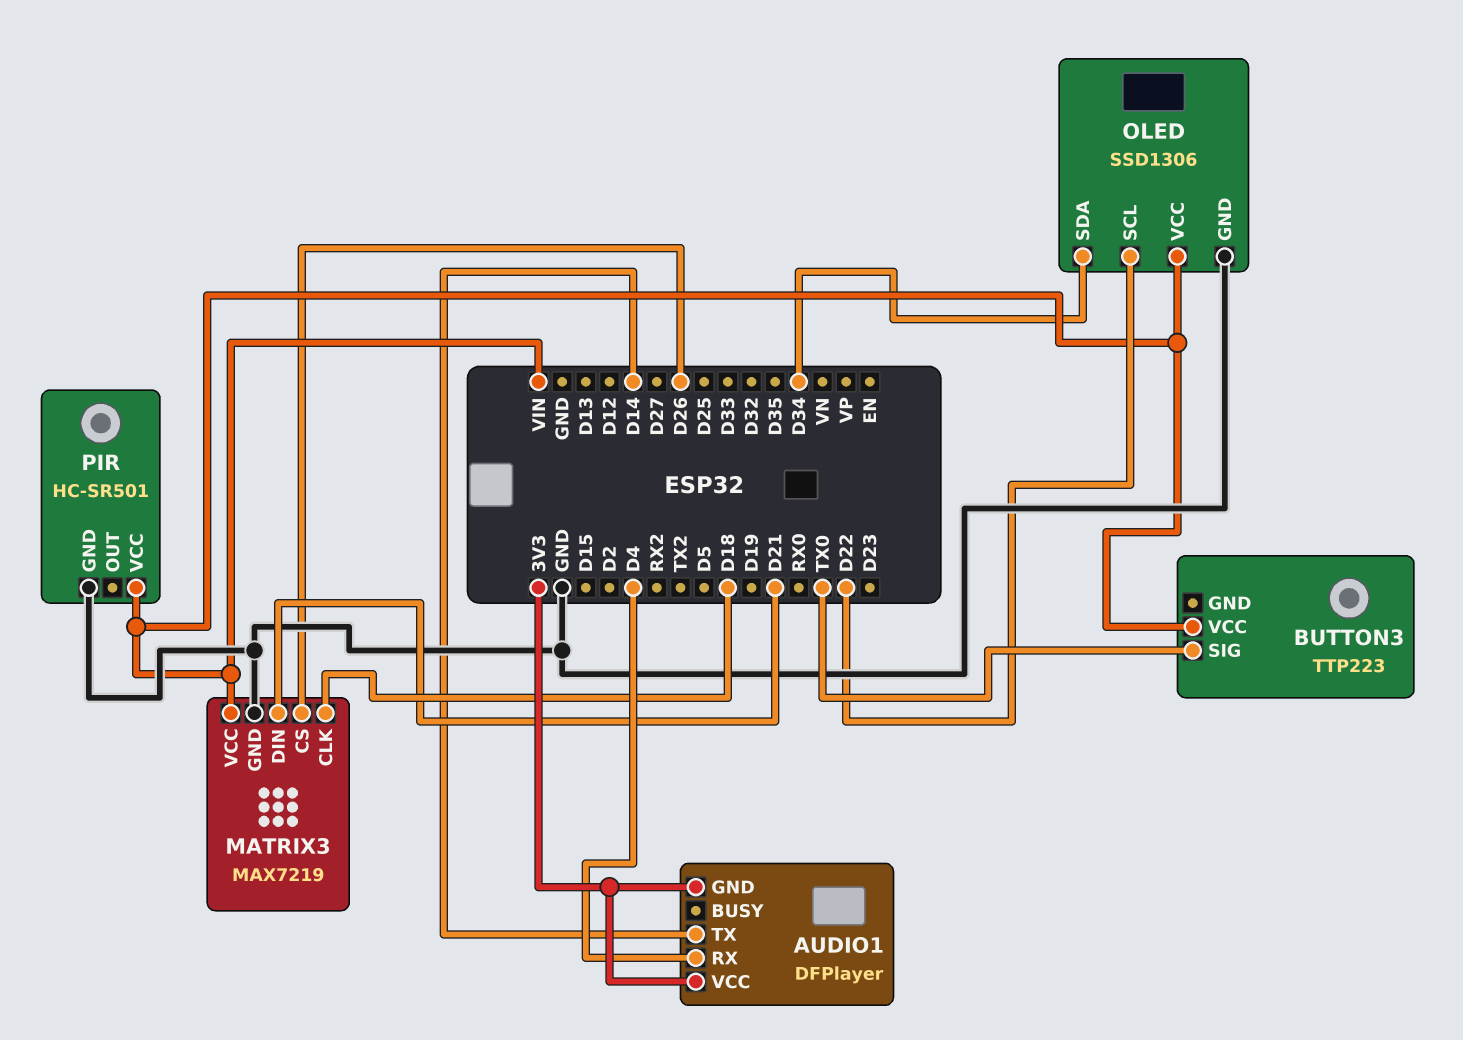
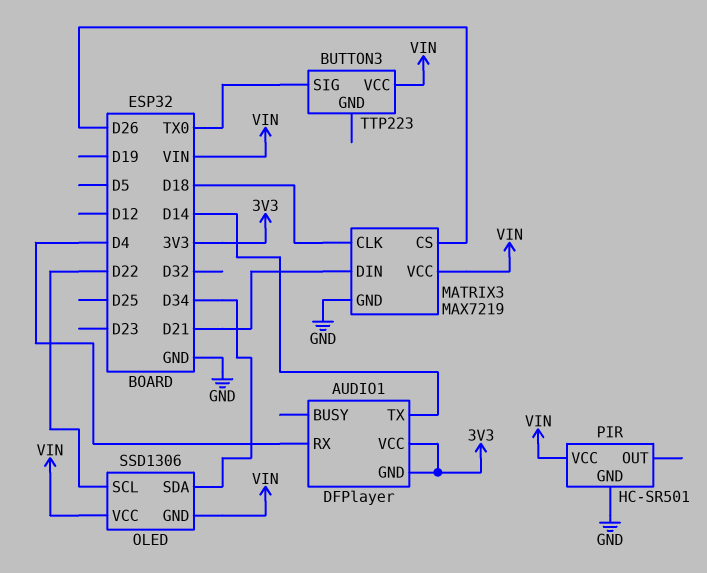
OLED pin GND: GND -> VIN

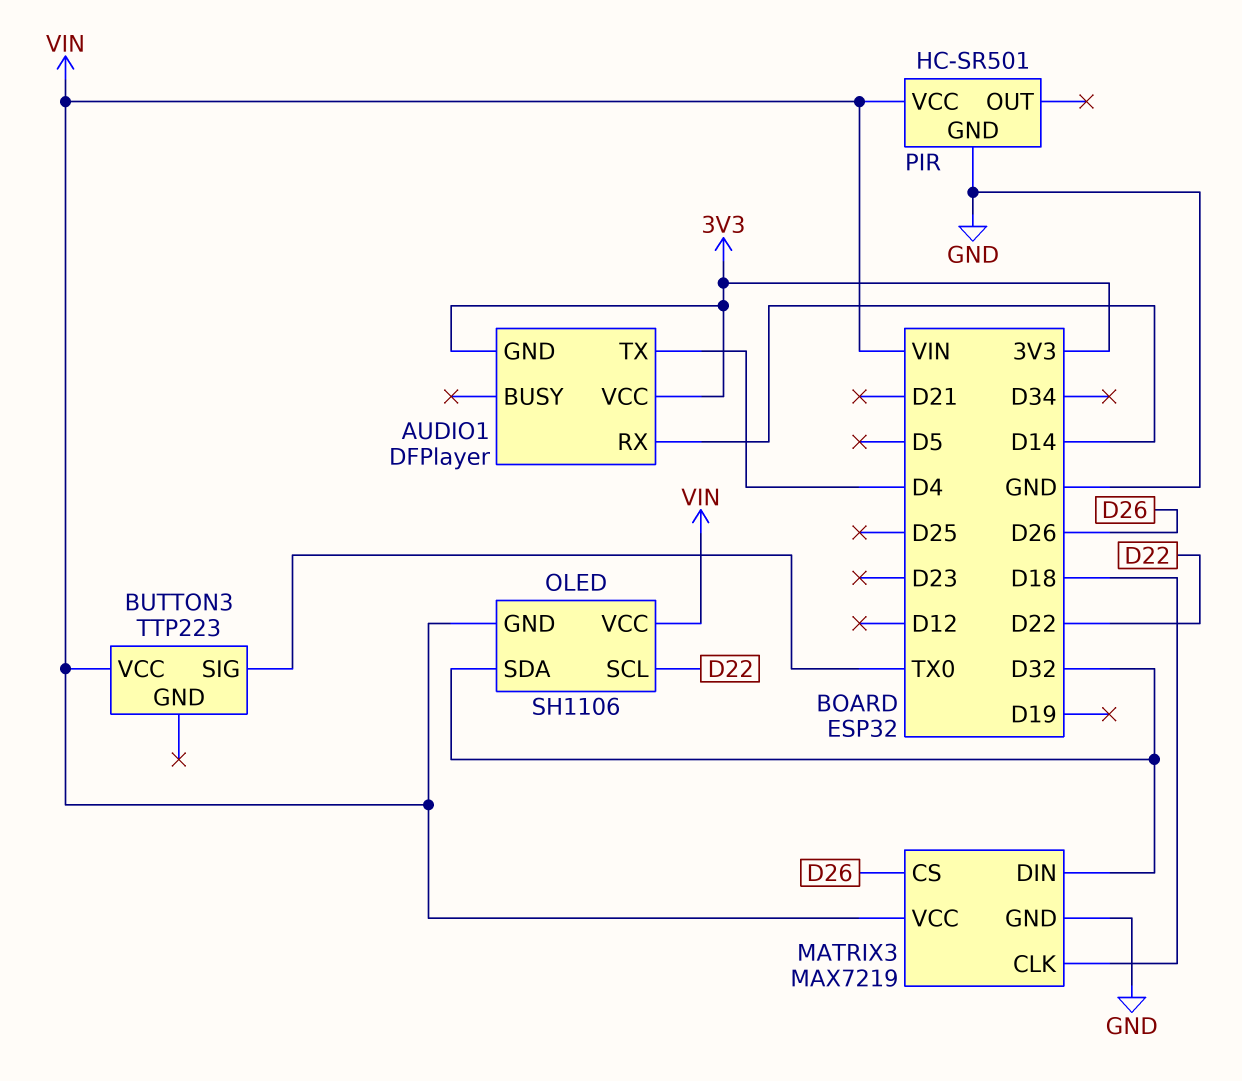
AUDIO1 pin RX: D4 -> D14
AUDIO1 pin TX: D14 -> D4
MATRIX3 pin DIN: D21 -> D32
OLED: SSD1306 -> SH1106
OLED pin SDA: D34 -> D32

